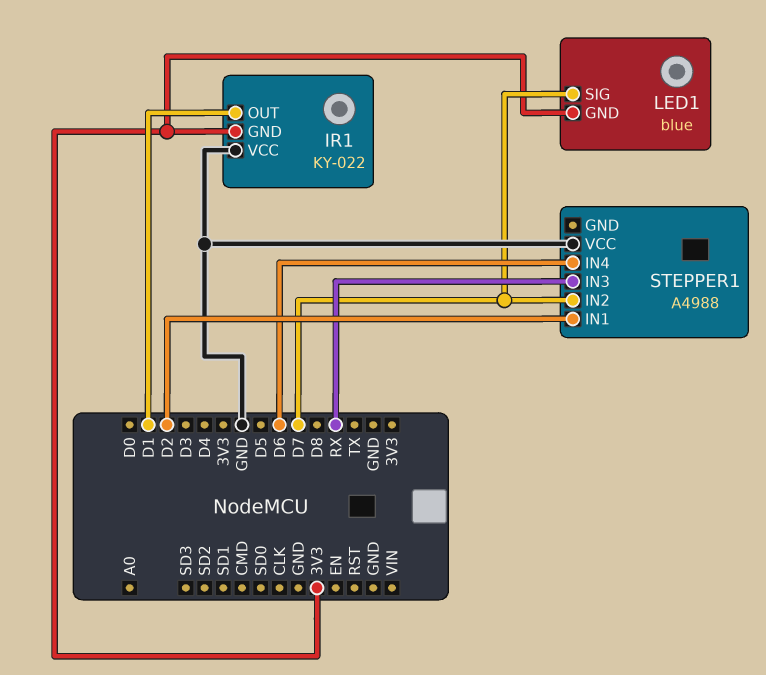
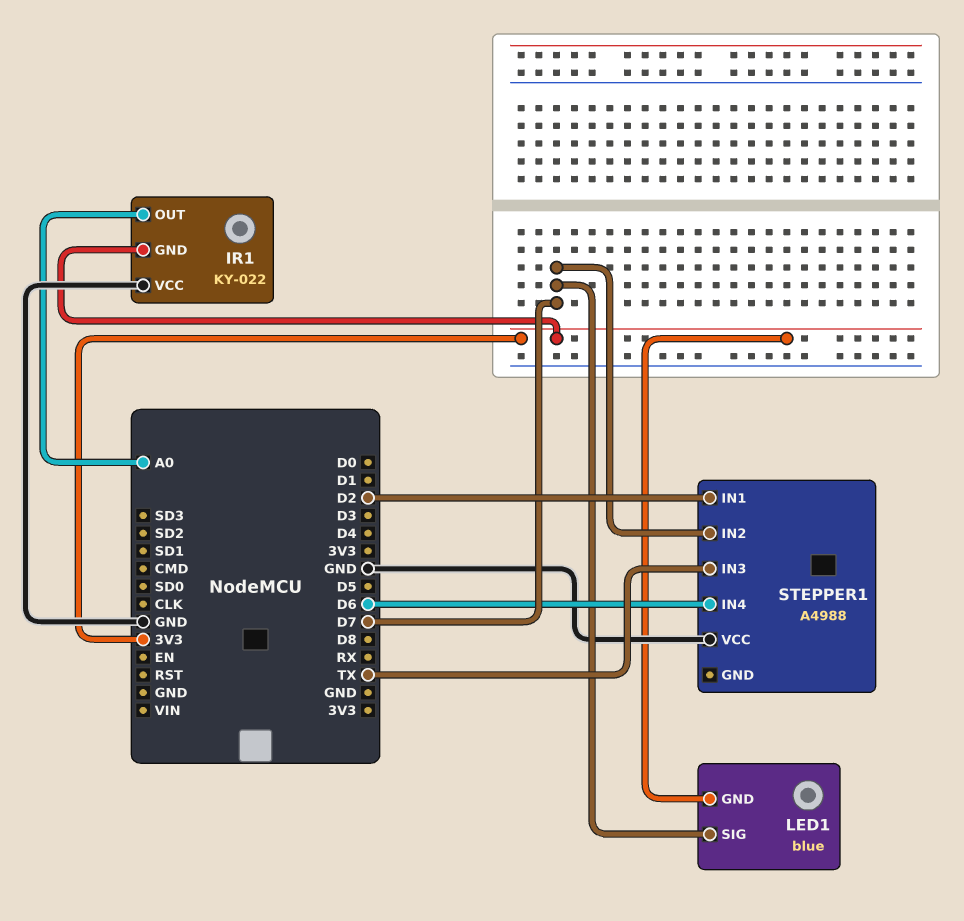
IR1 pin OUT: D1 -> A0
STEPPER1 pin IN3: RX -> TX

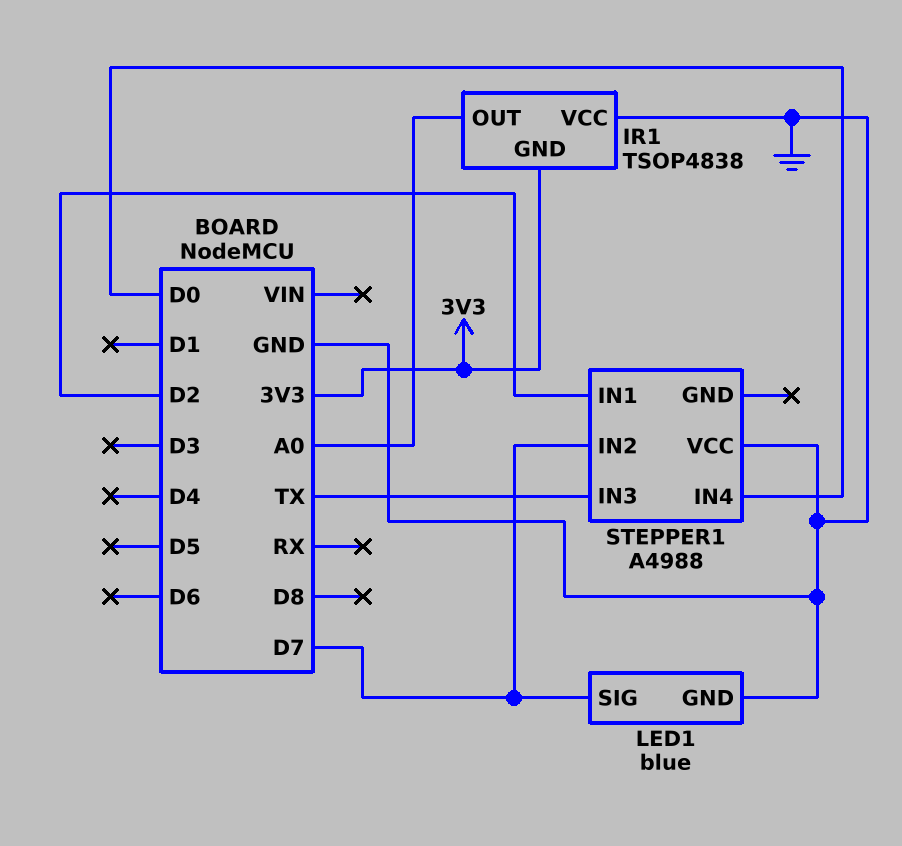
IR1: KY-022 -> TSOP4838
LED1 pin GND: 3V3 -> GND
STEPPER1 pin IN4: D6 -> D0

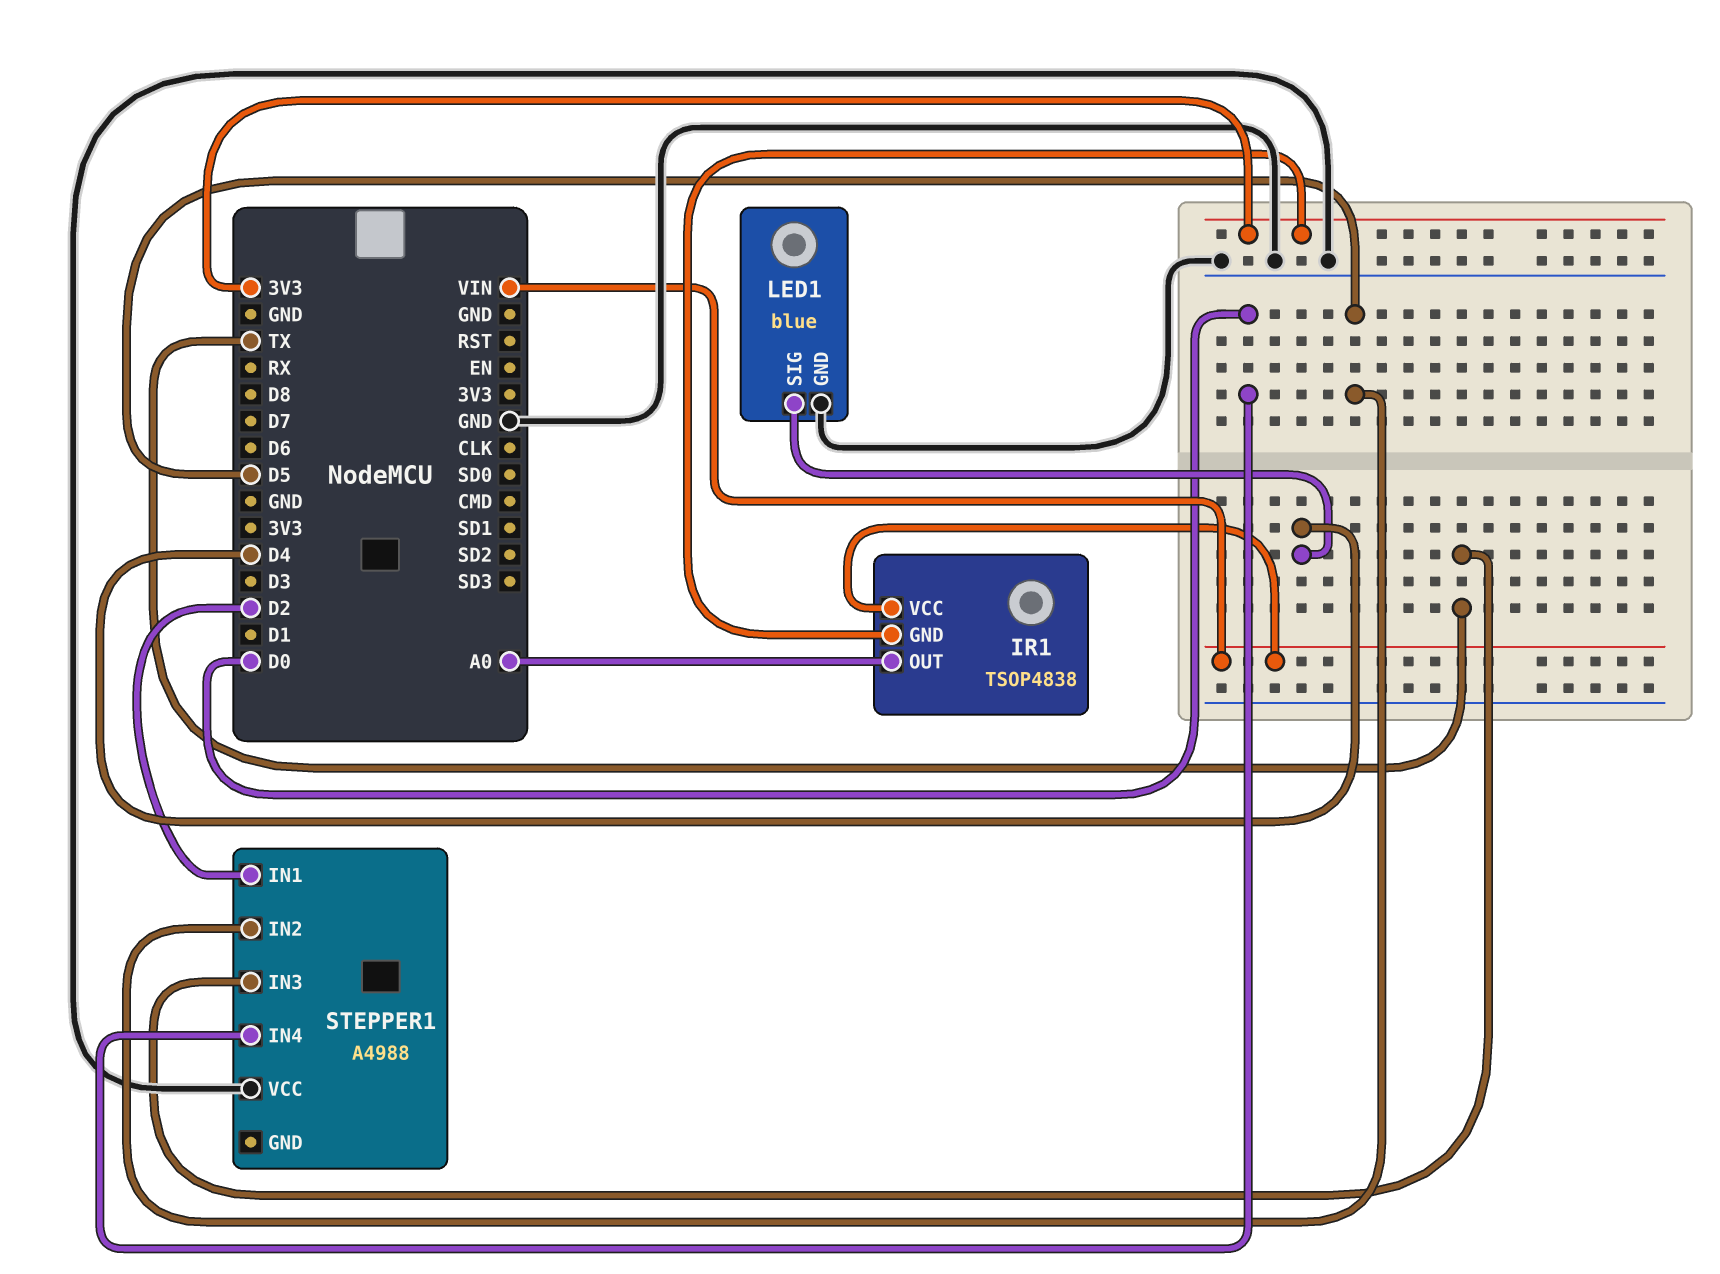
IR1 pin VCC: GND -> VIN
LED1 pin SIG: D7 -> D4
STEPPER1 pin IN2: D7 -> D5

